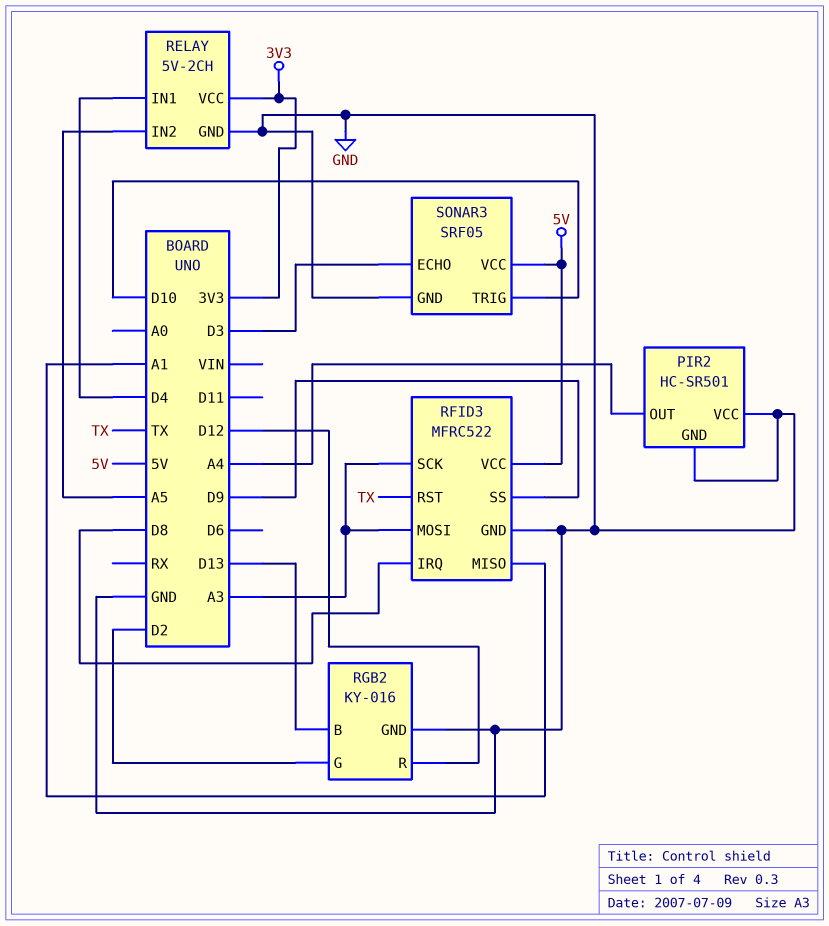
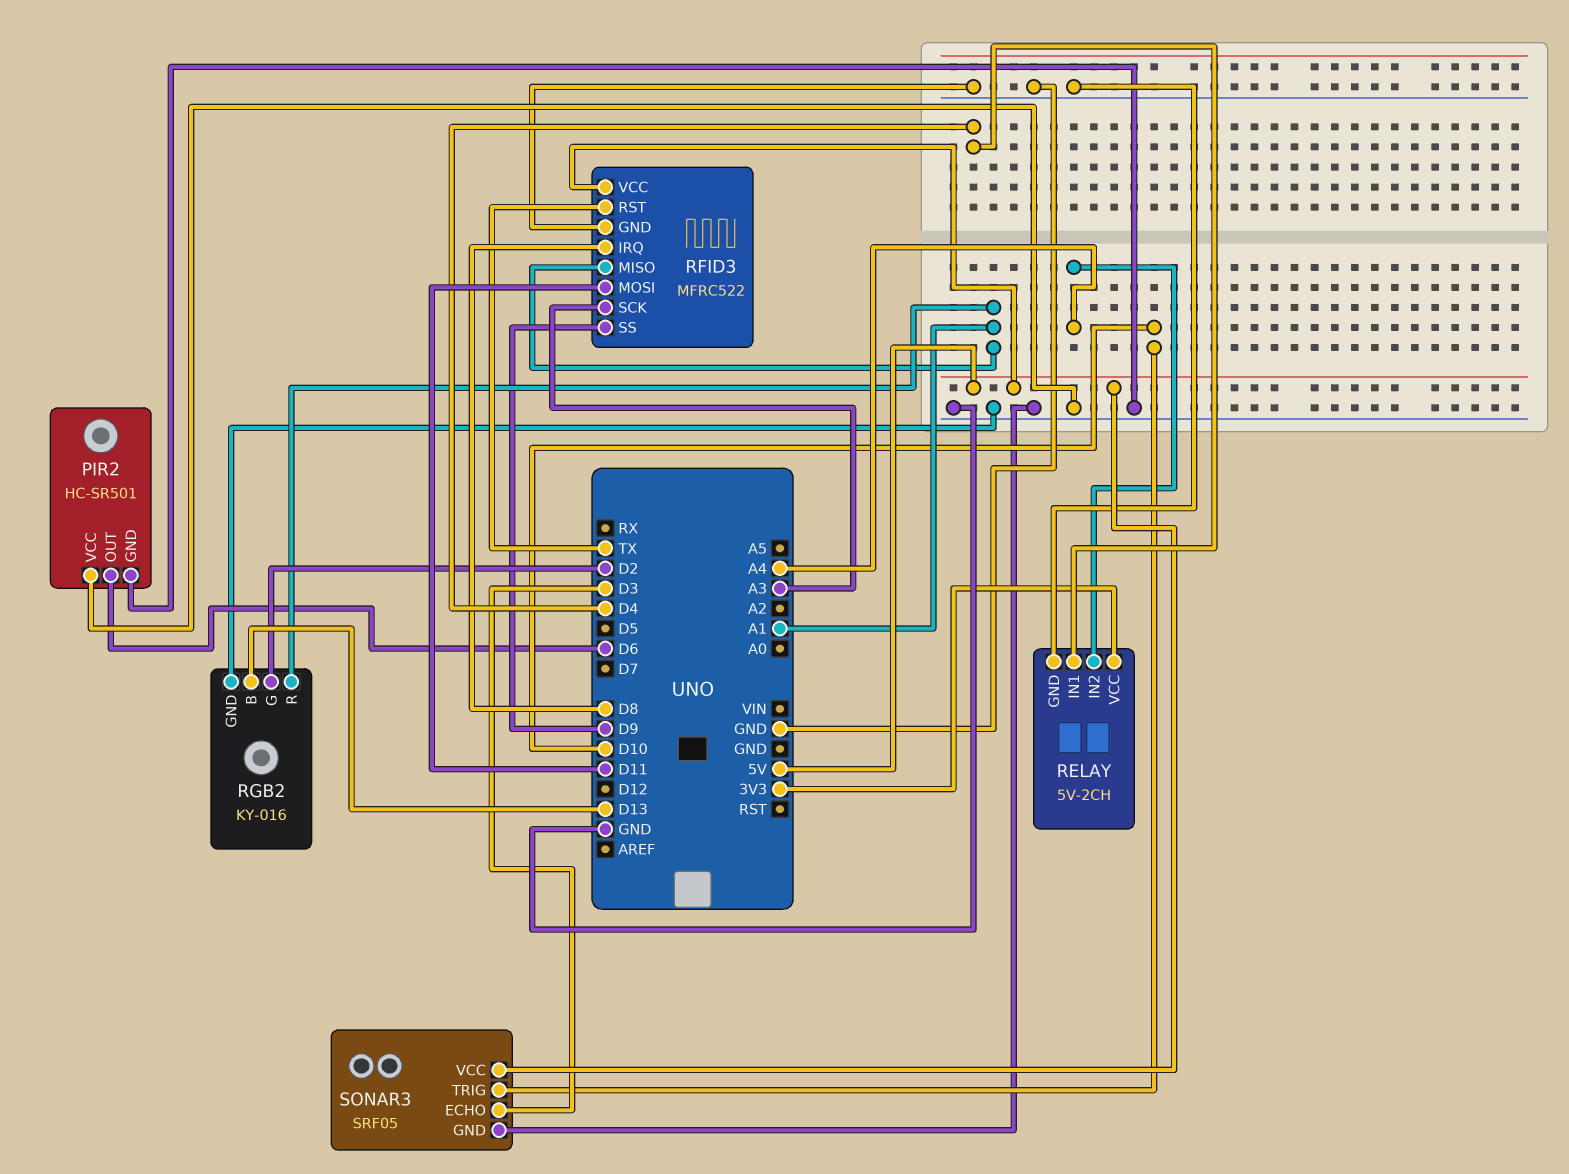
PIR2 pin OUT: A4 -> D6
RELAY pin IN2: A5 -> A4
RFID3 pin MOSI: A3 -> D11
RGB2 pin R: D12 -> A1

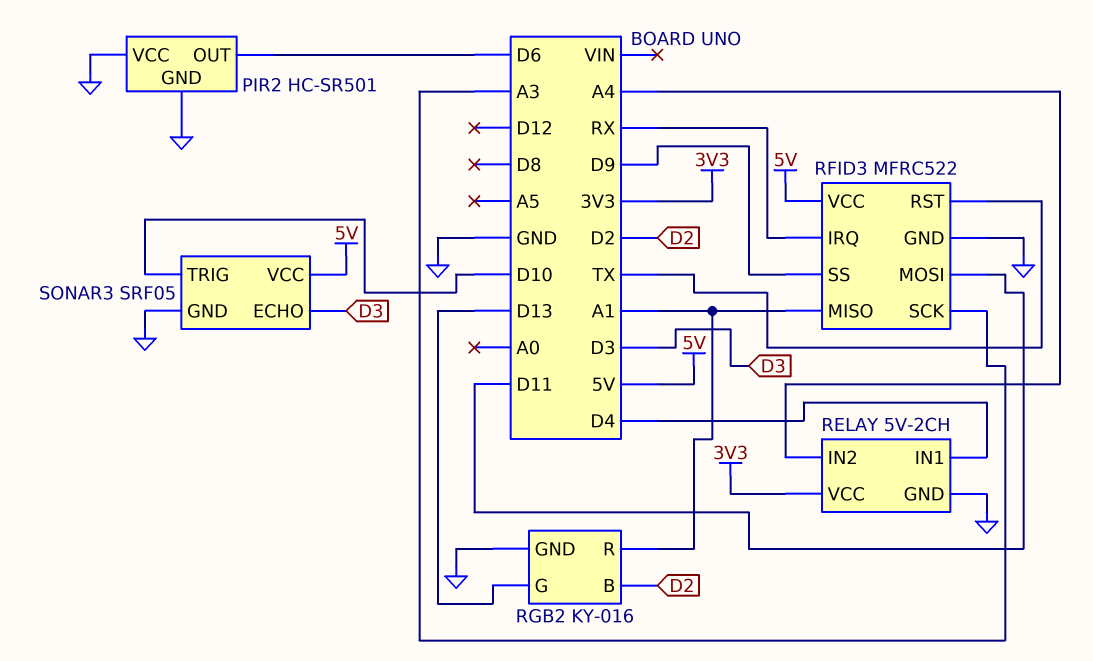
RFID3 pin IRQ: D8 -> RX
RGB2 pin B: D13 -> D2
RGB2 pin G: D2 -> D13

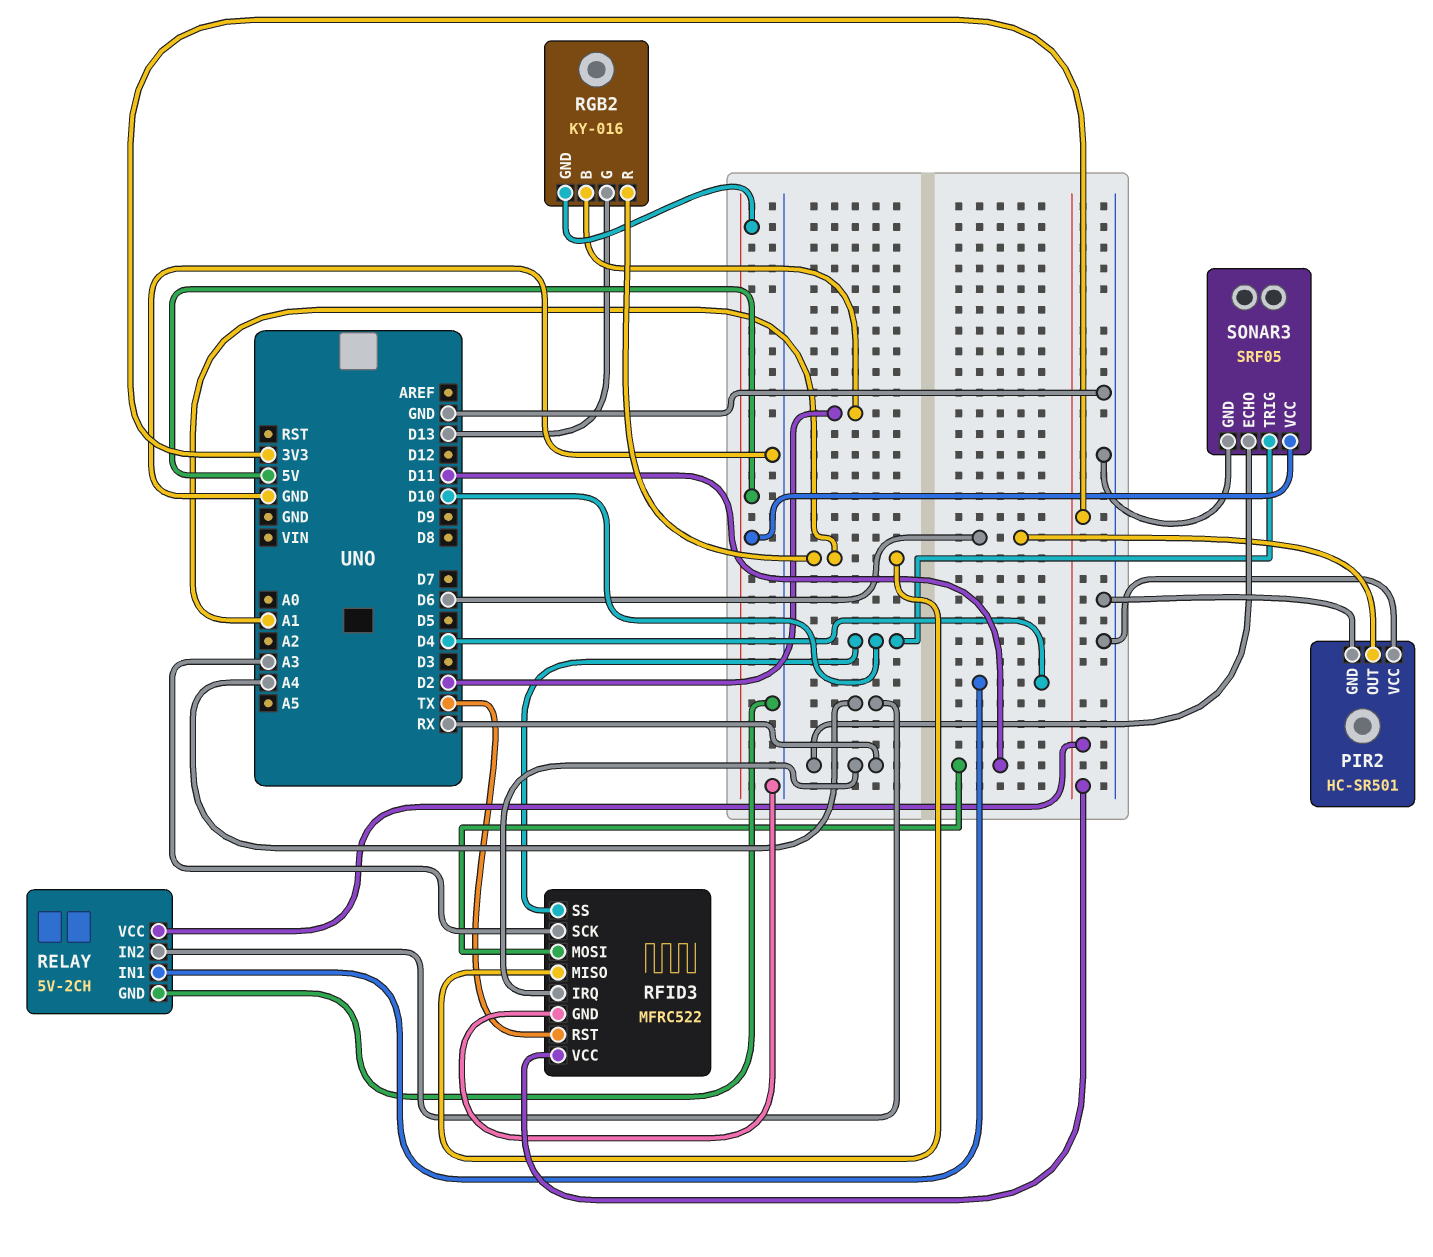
RFID3 pin SS: D9 -> D10
RFID3 pin VCC: 5V -> 3V3
RGB2 pin GND: GND -> 5V
SONAR3 pin ECHO: D3 -> RX

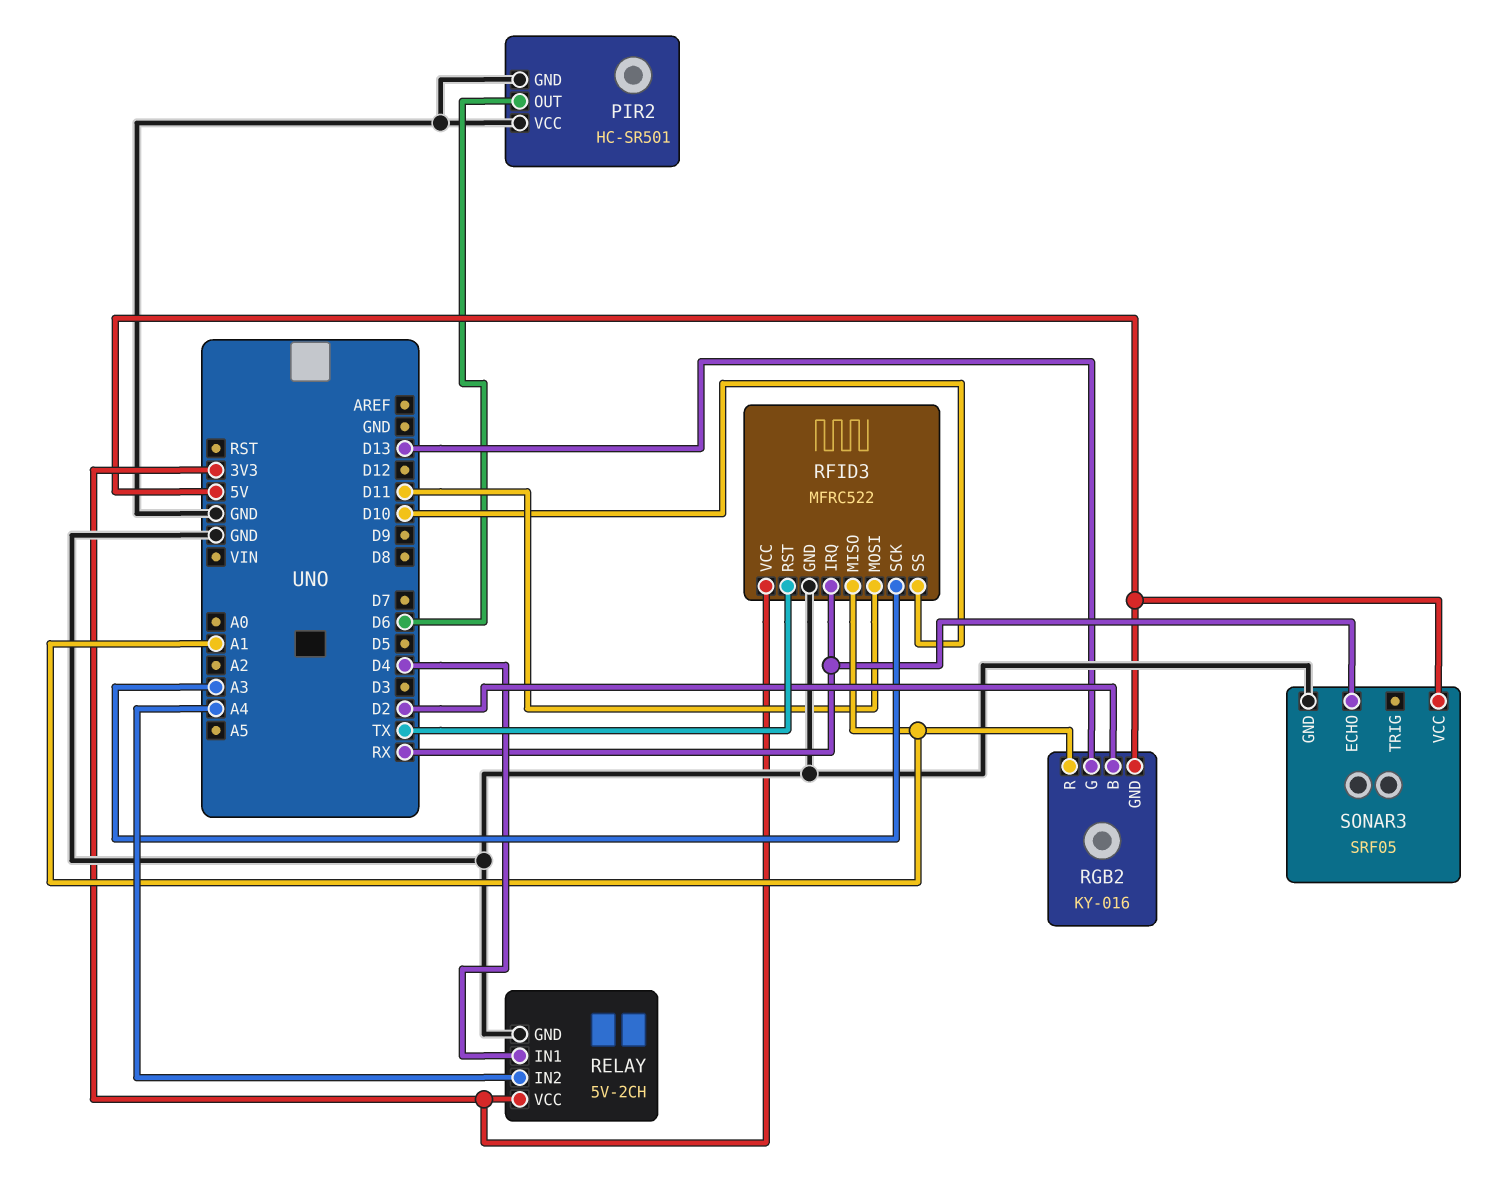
SONAR3 pin TRIG: D10 -> none

